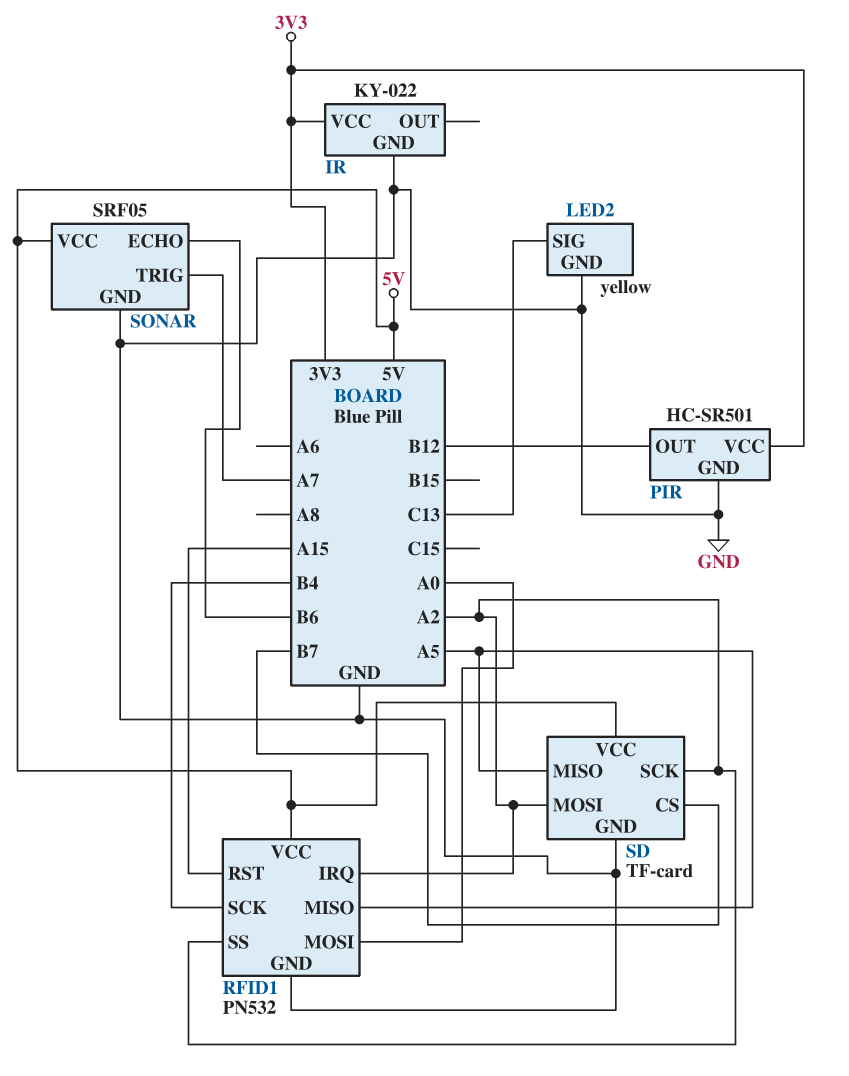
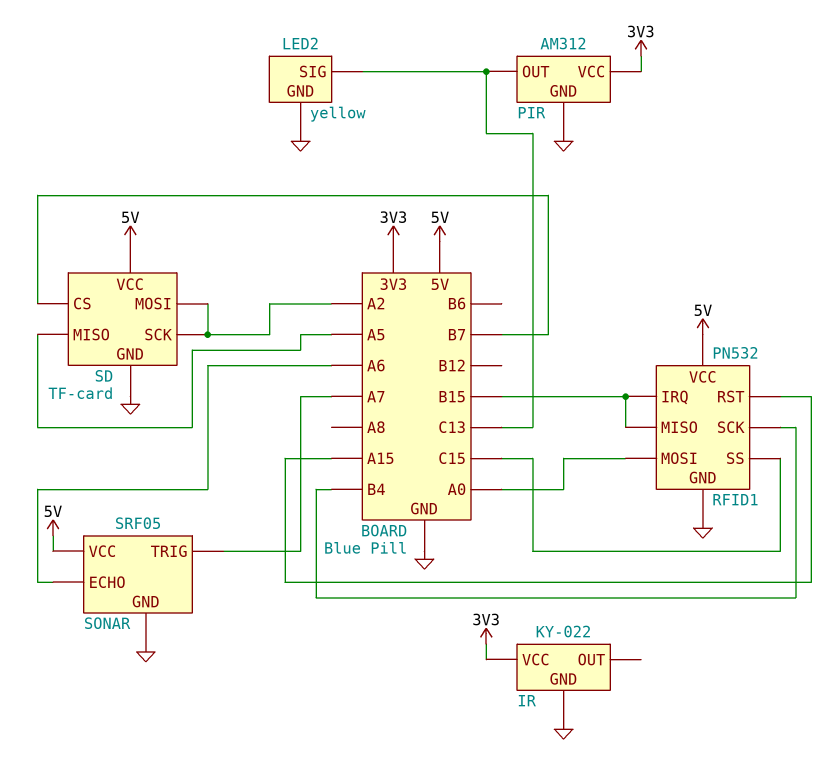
PIR: HC-SR501 -> AM312
PIR pin OUT: B12 -> C13
RFID1 pin IRQ: A2 -> B15
RFID1 pin MISO: A5 -> B15
RFID1 pin SS: A2 -> C15
SONAR pin ECHO: B6 -> A6

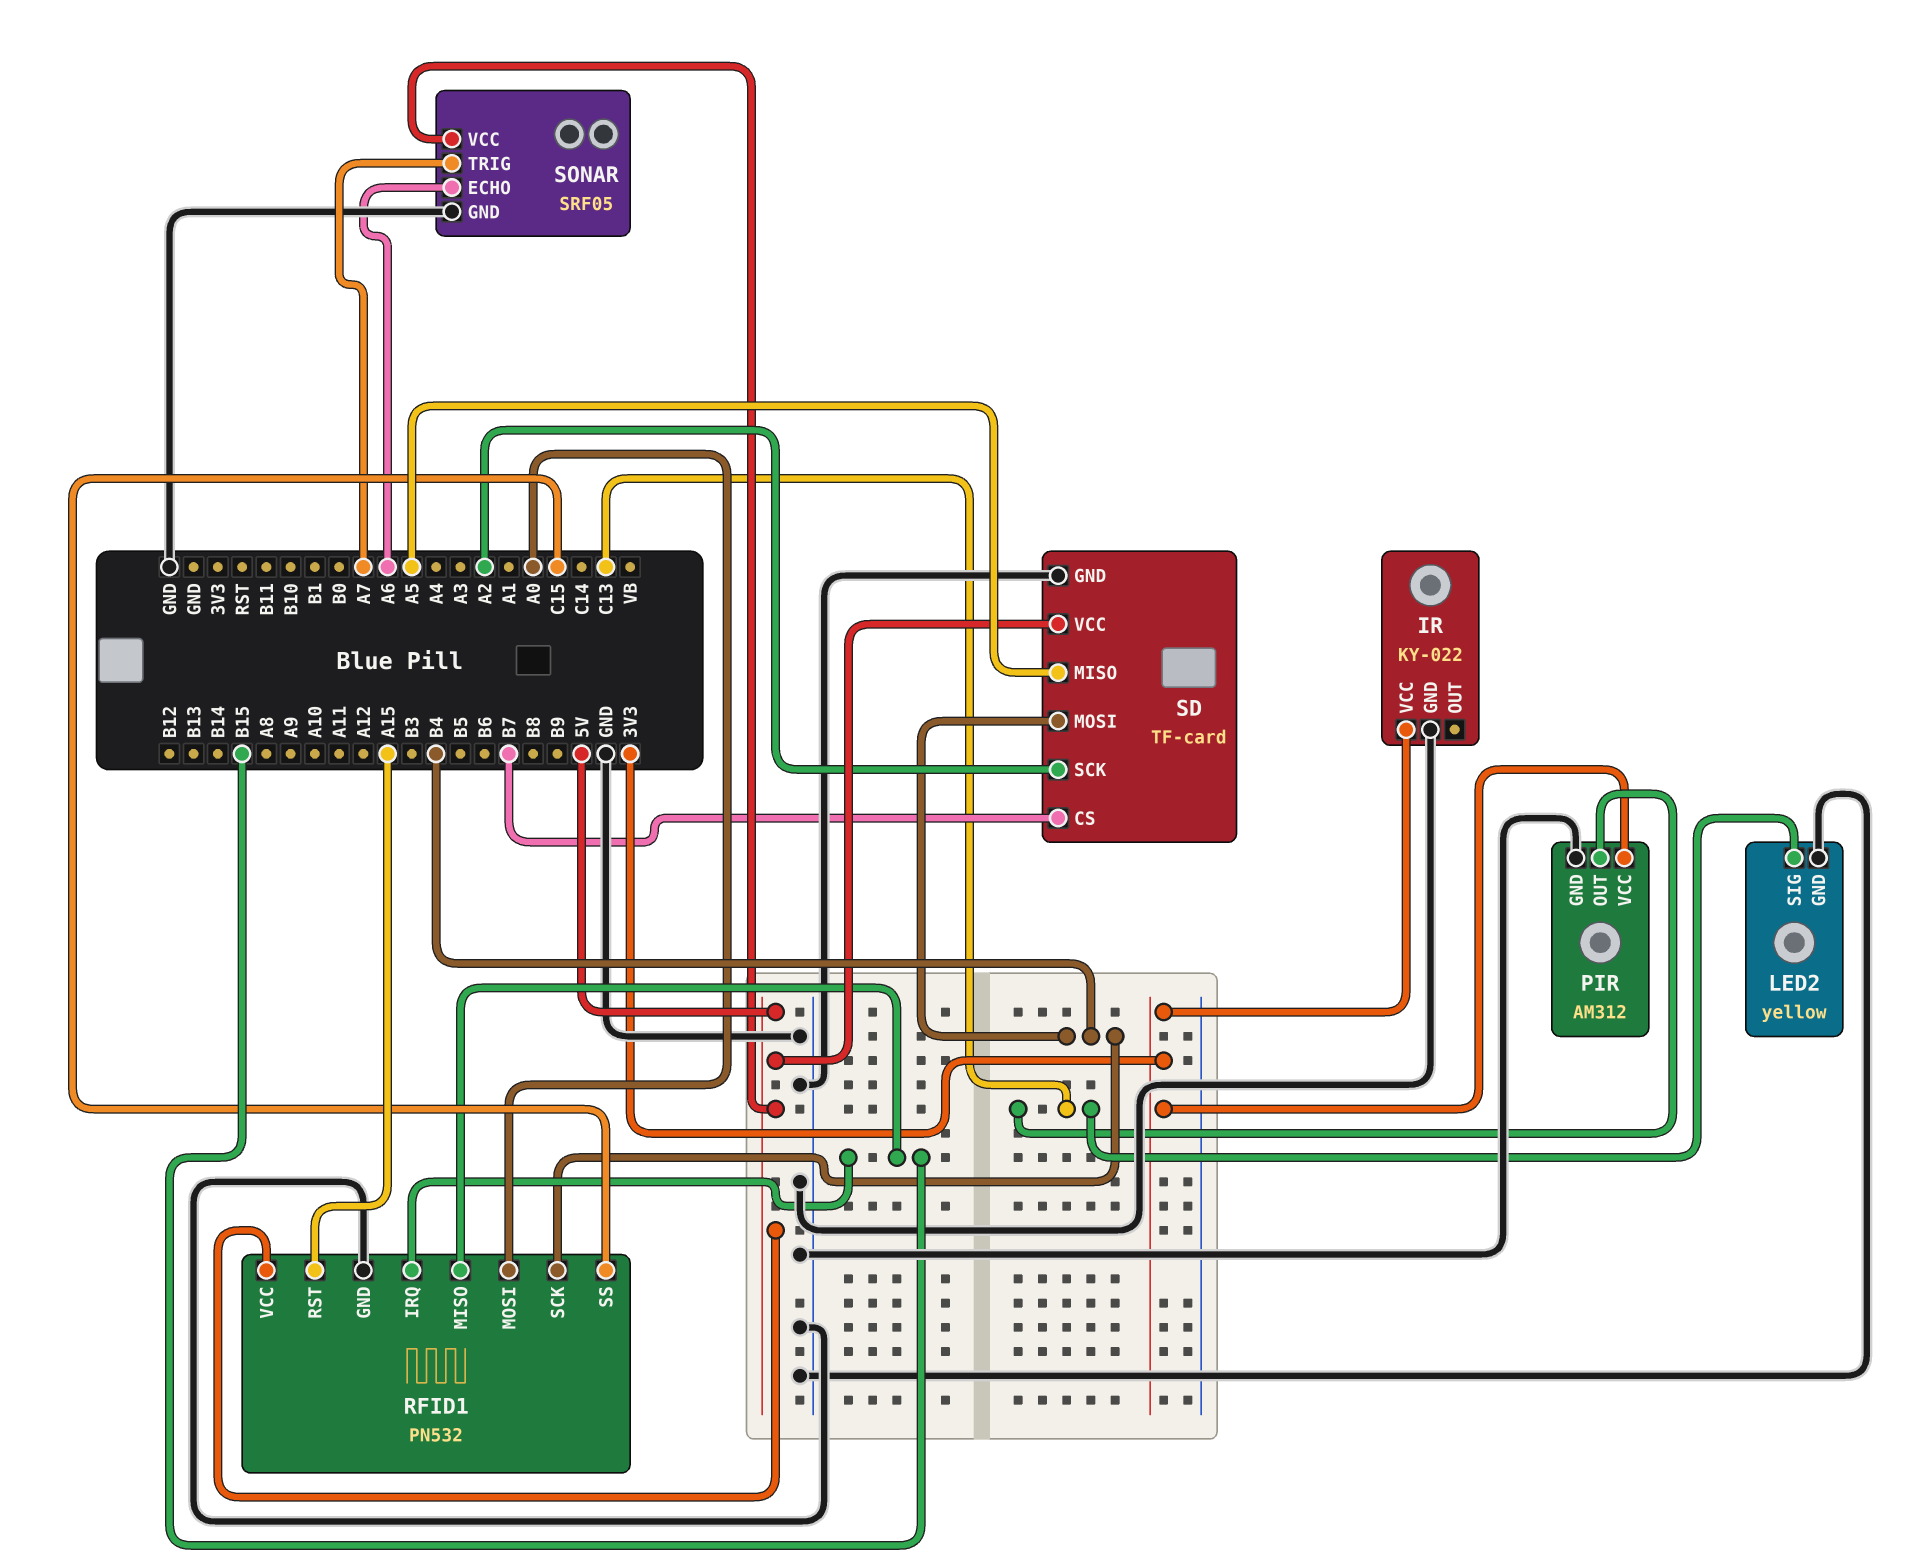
SD pin MOSI: A2 -> B4

